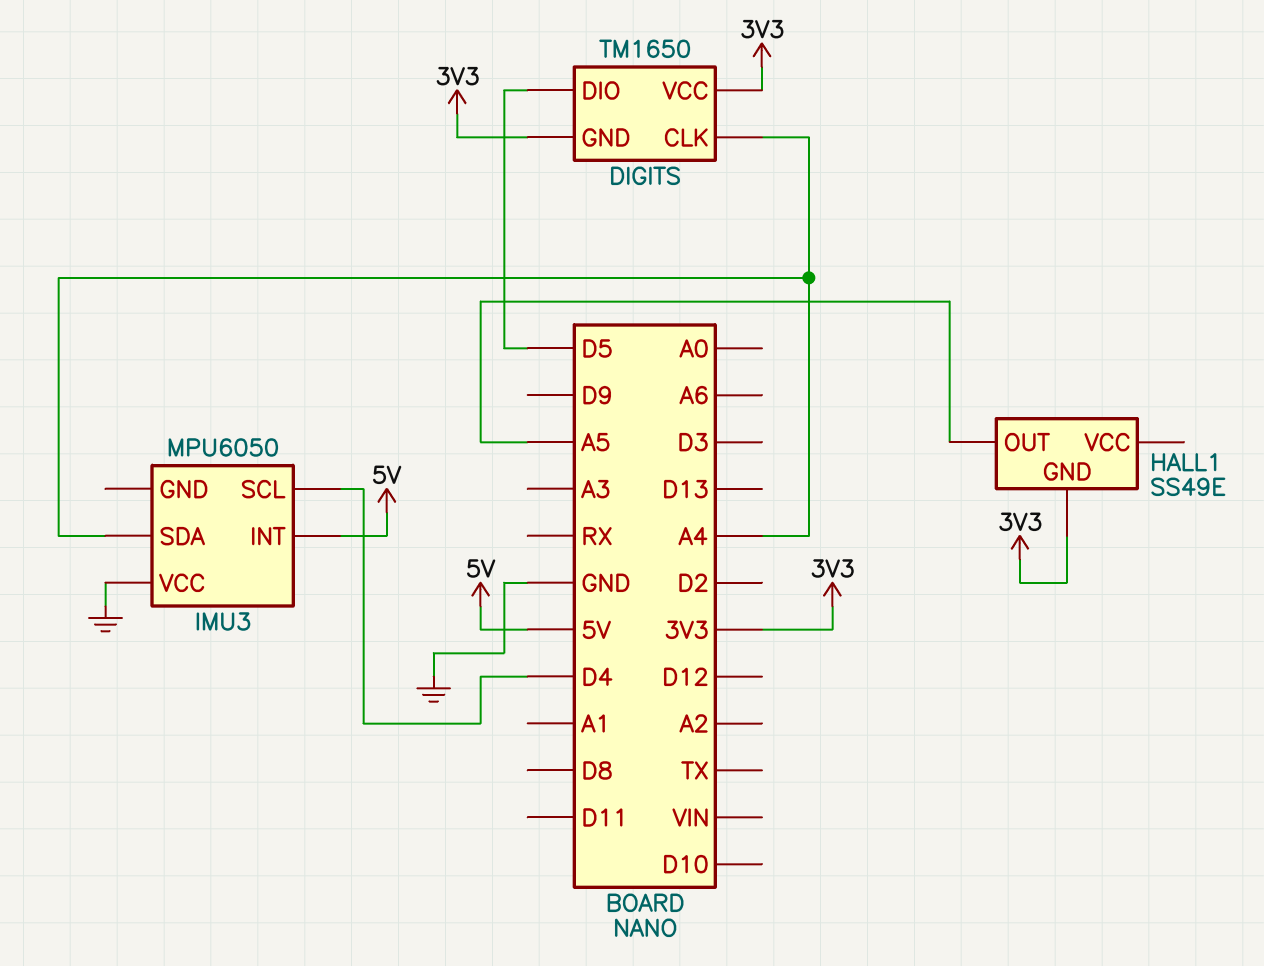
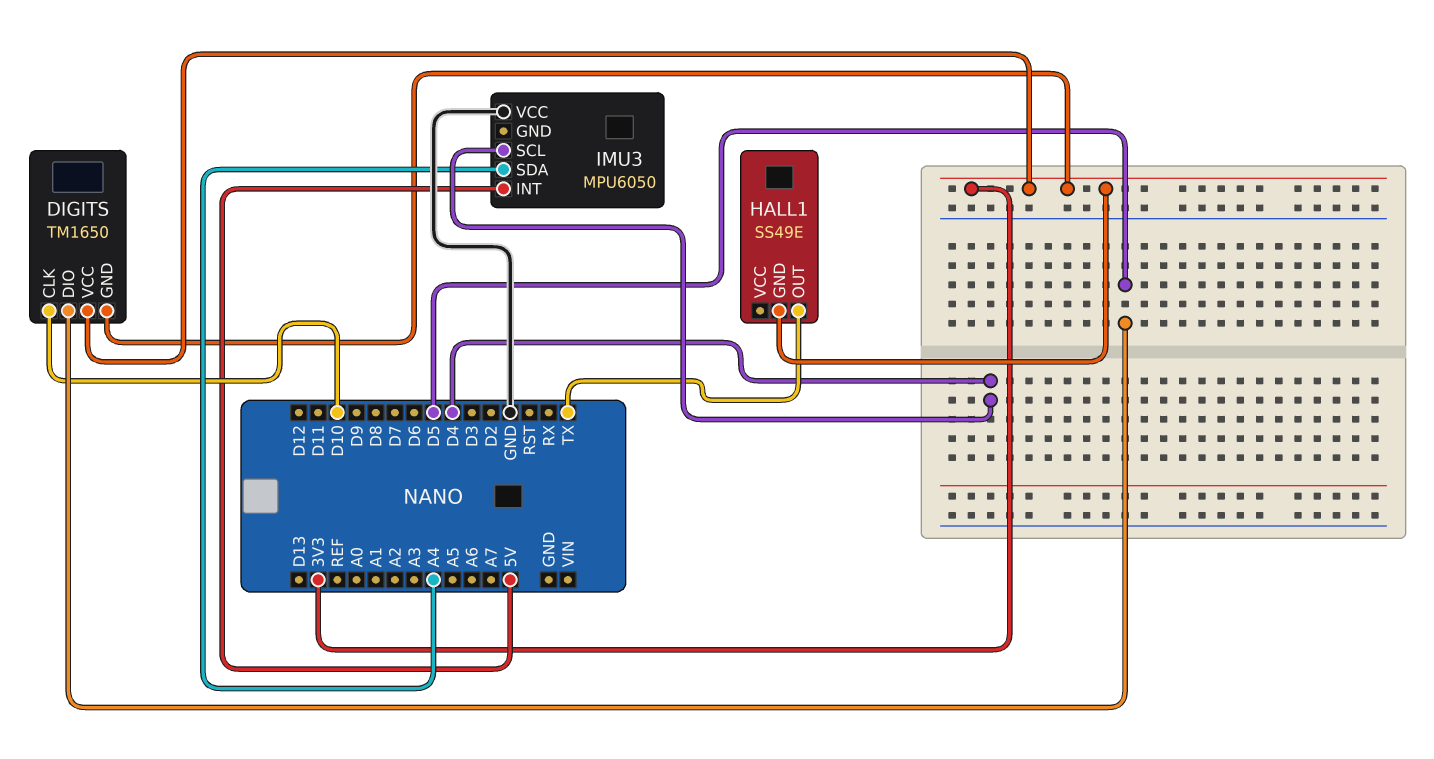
DIGITS pin CLK: A4 -> D10
HALL1 pin OUT: A5 -> TX

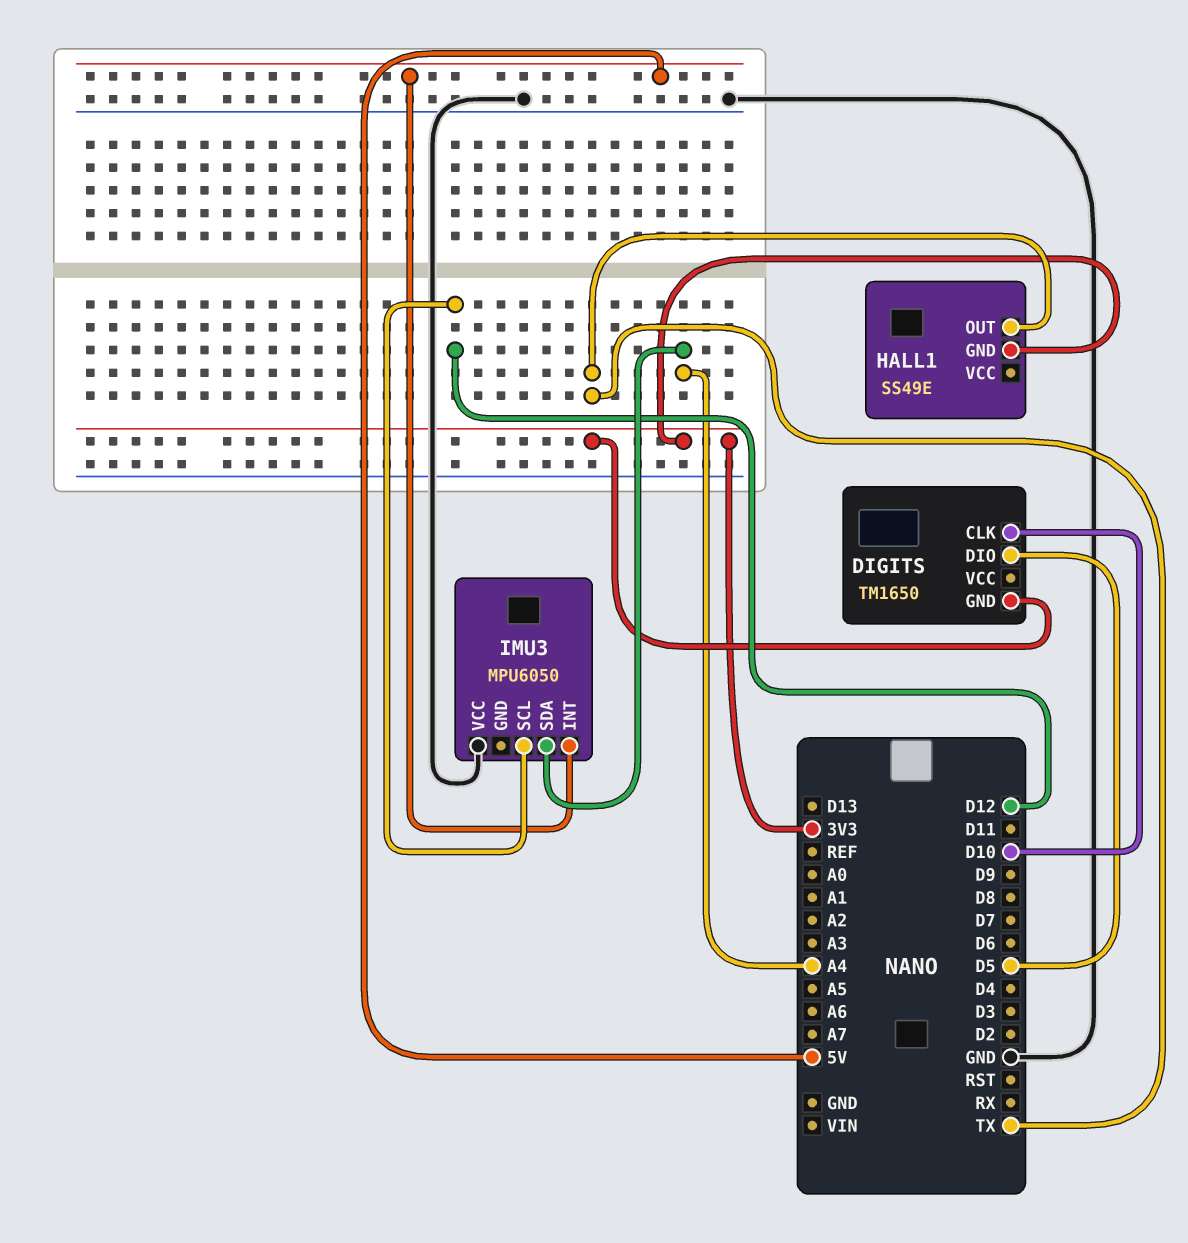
DIGITS pin VCC: 3V3 -> none
IMU3 pin SCL: D4 -> D12

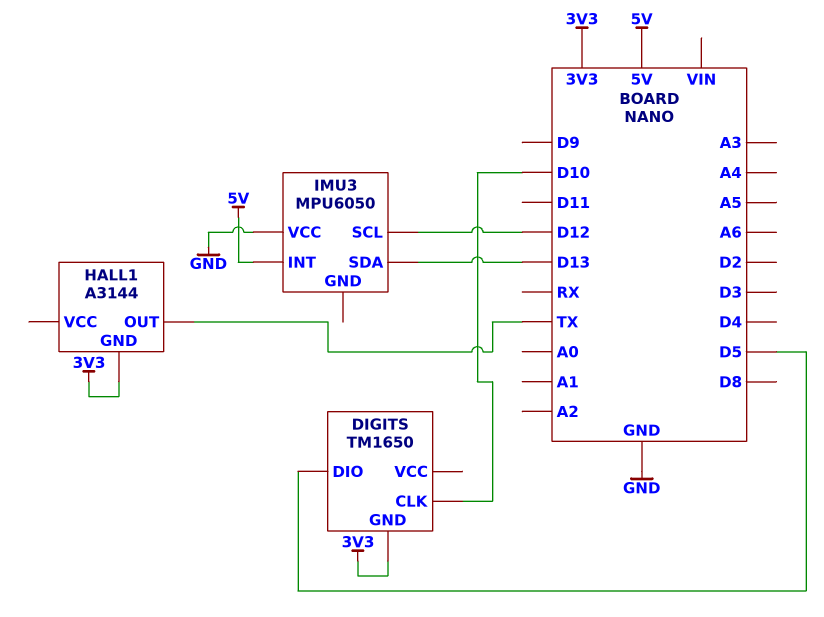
HALL1: SS49E -> A3144
IMU3 pin SDA: A4 -> D13

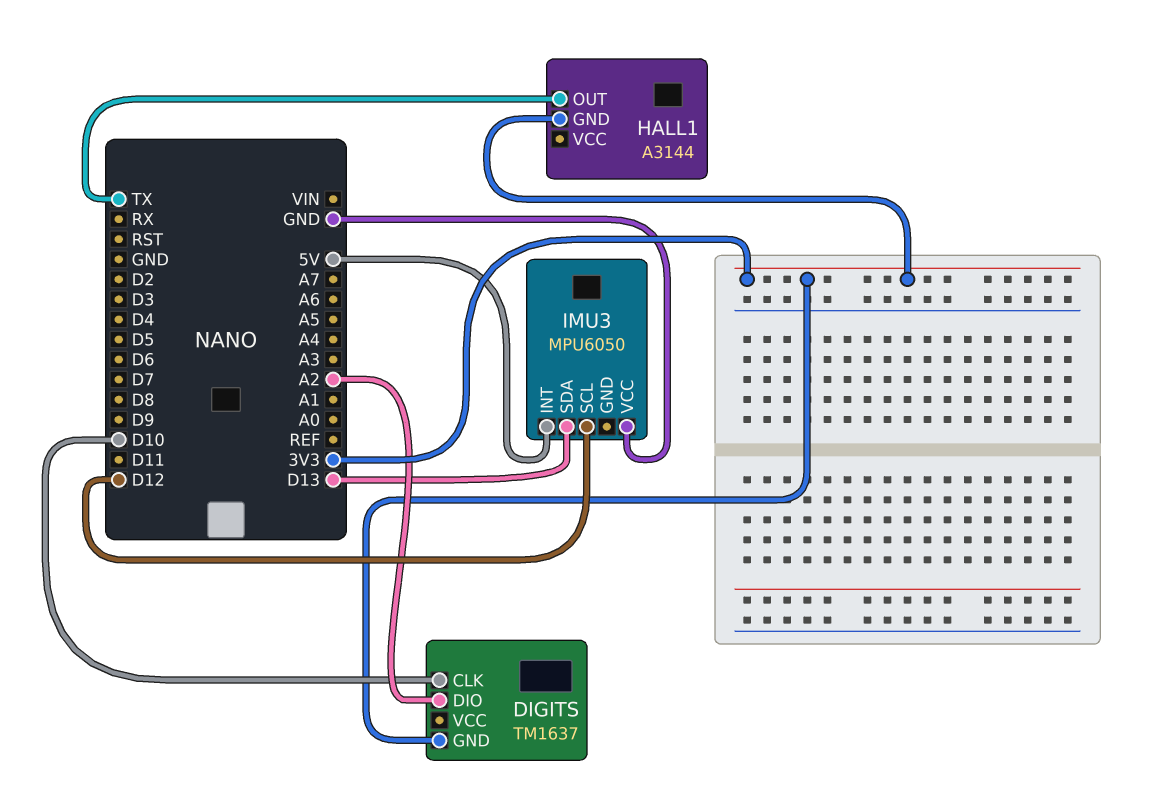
DIGITS: TM1650 -> TM1637
DIGITS pin DIO: D5 -> A2

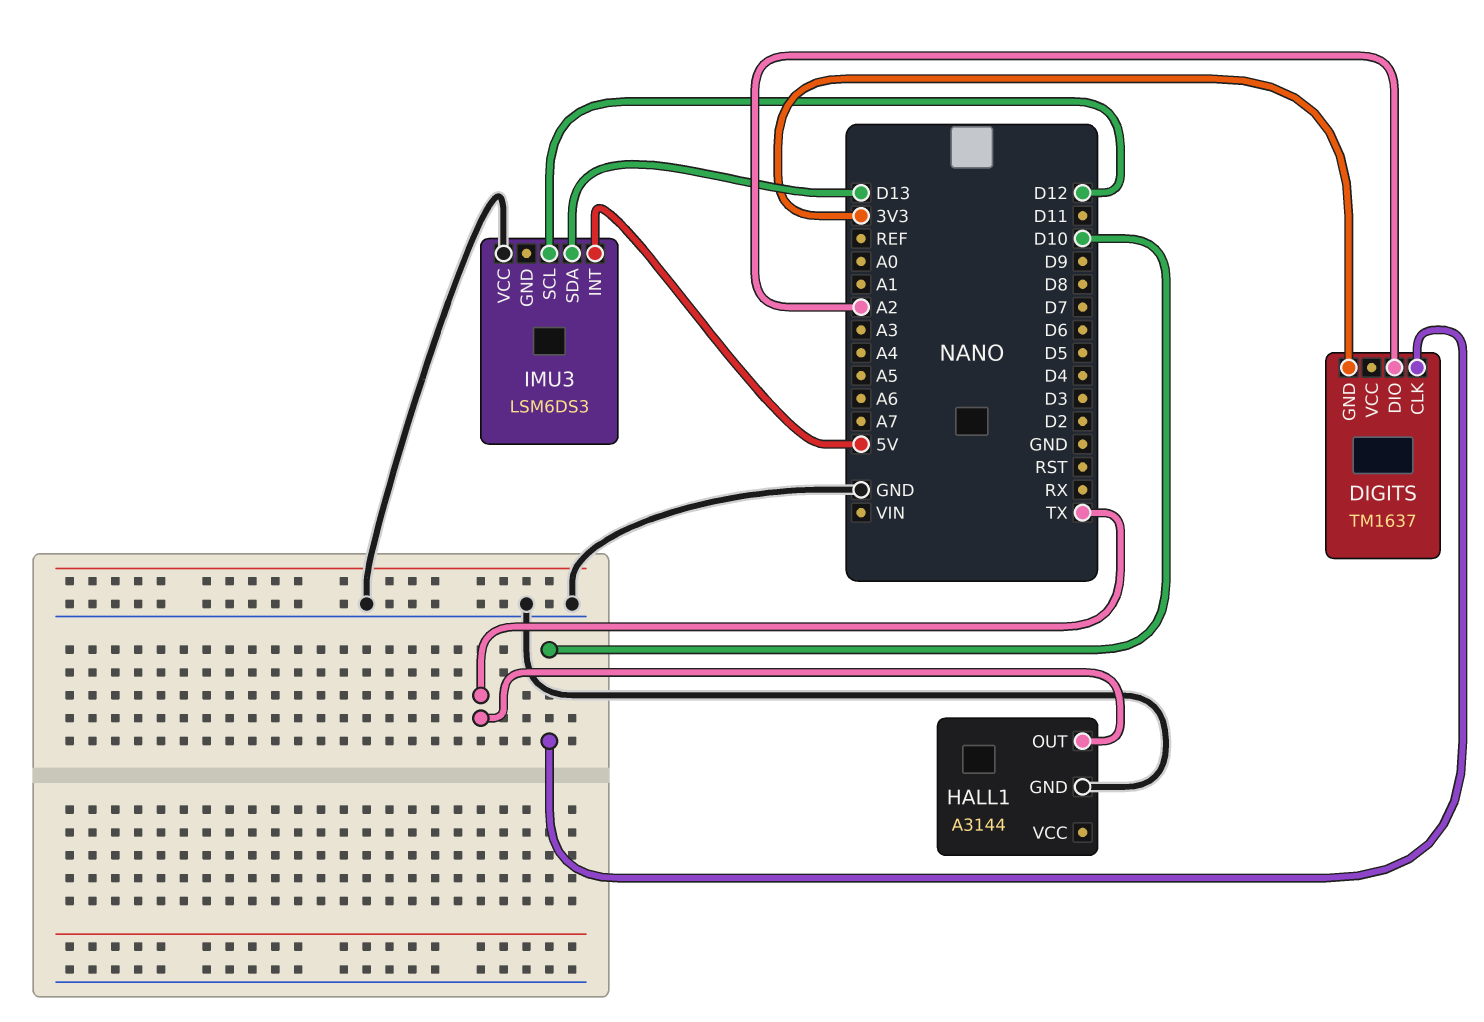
HALL1 pin GND: 3V3 -> GND
IMU3: MPU6050 -> LSM6DS3

